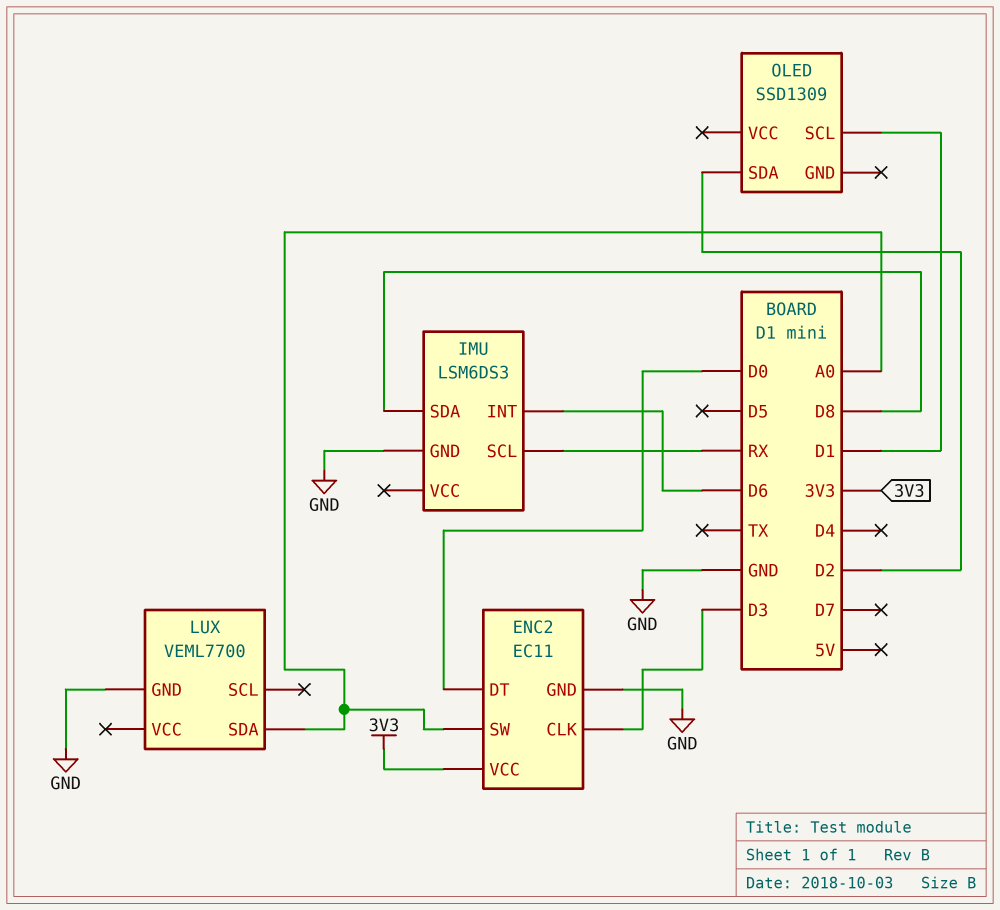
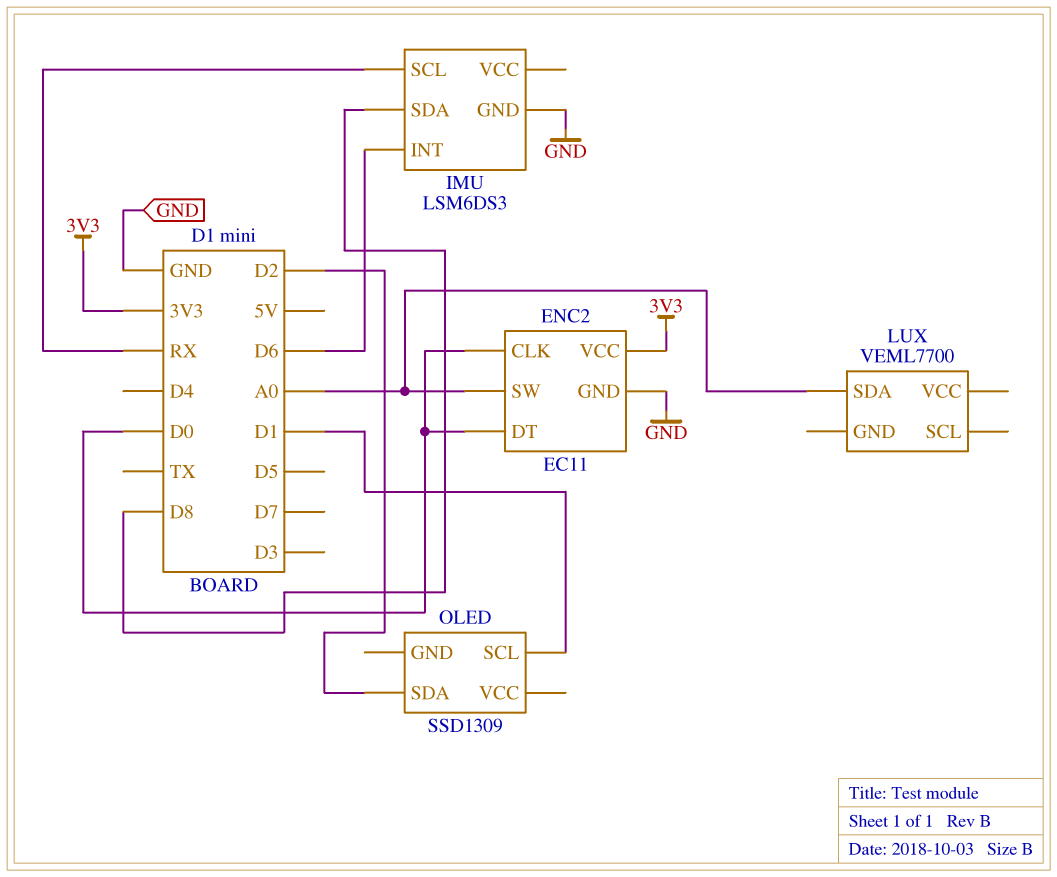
ENC2 pin CLK: D3 -> D0
LUX pin GND: GND -> none

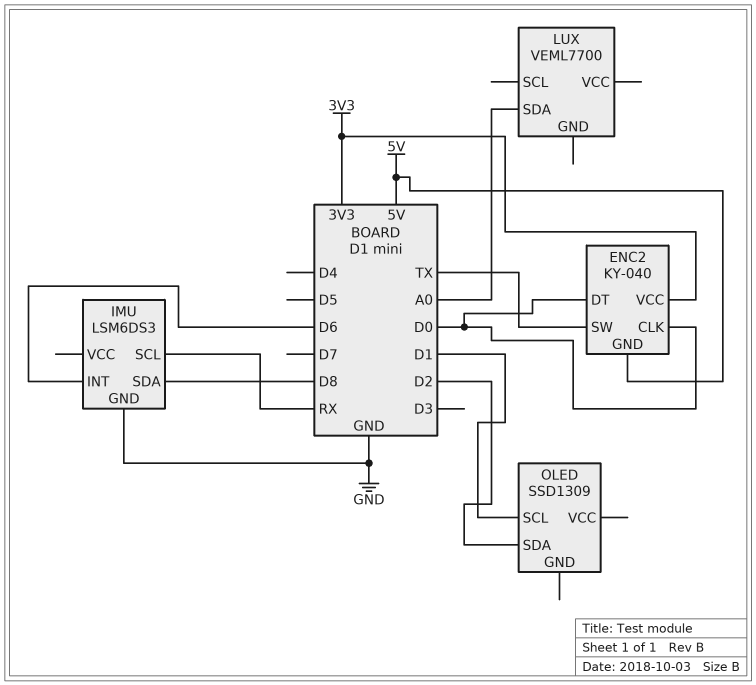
ENC2: EC11 -> KY-040
ENC2 pin GND: GND -> 5V
ENC2 pin SW: A0 -> TX

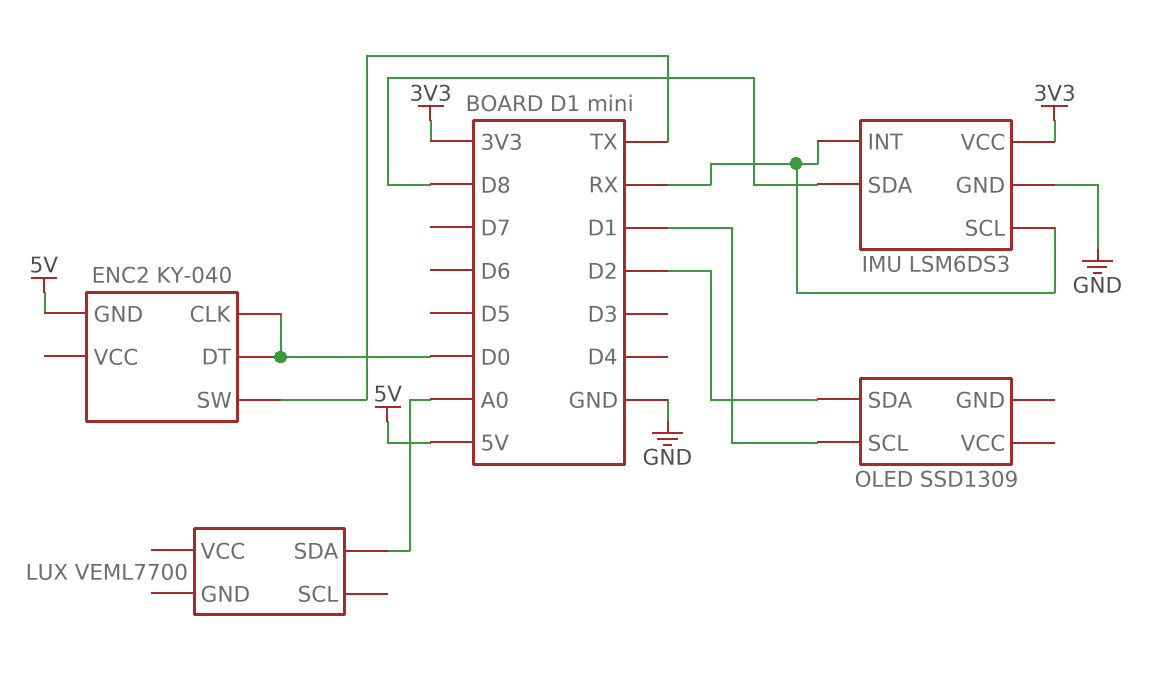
ENC2 pin VCC: 3V3 -> none
IMU pin INT: D6 -> RX
IMU pin VCC: none -> 3V3

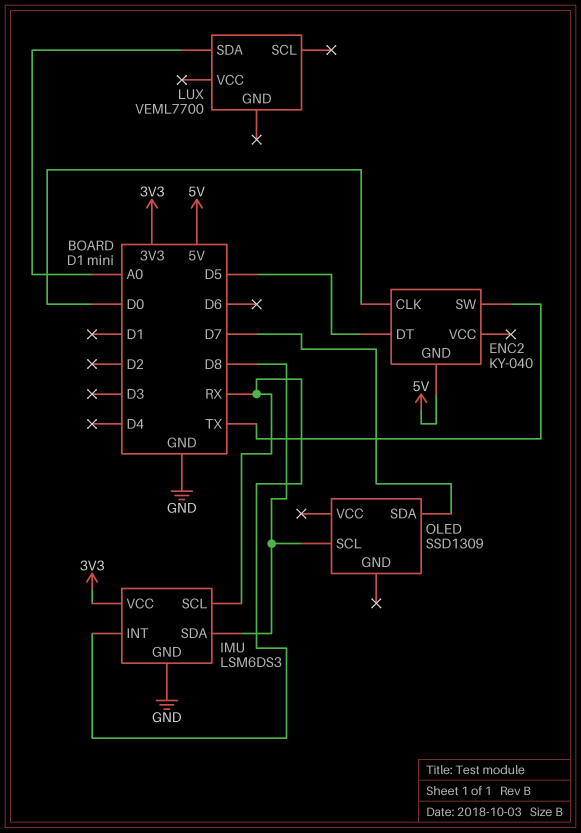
ENC2 pin DT: D0 -> D5
OLED pin SCL: D1 -> D8
OLED pin SDA: D2 -> D7

